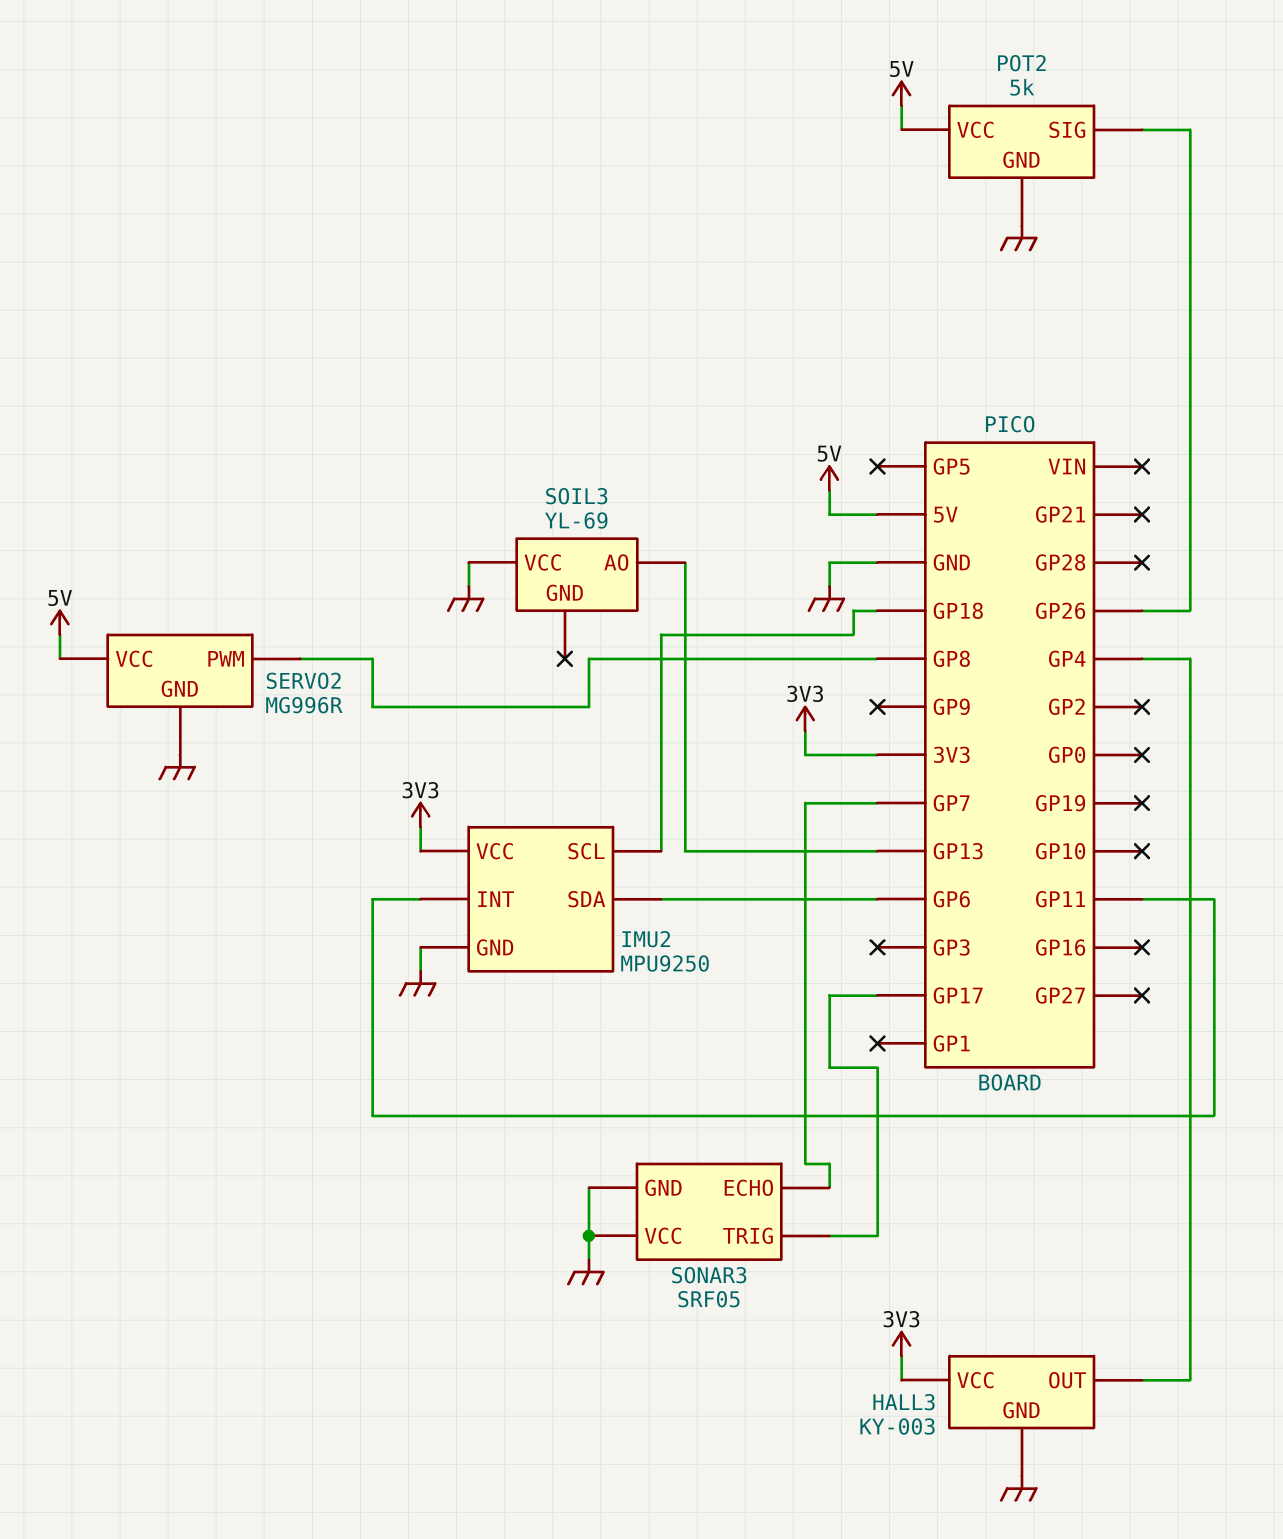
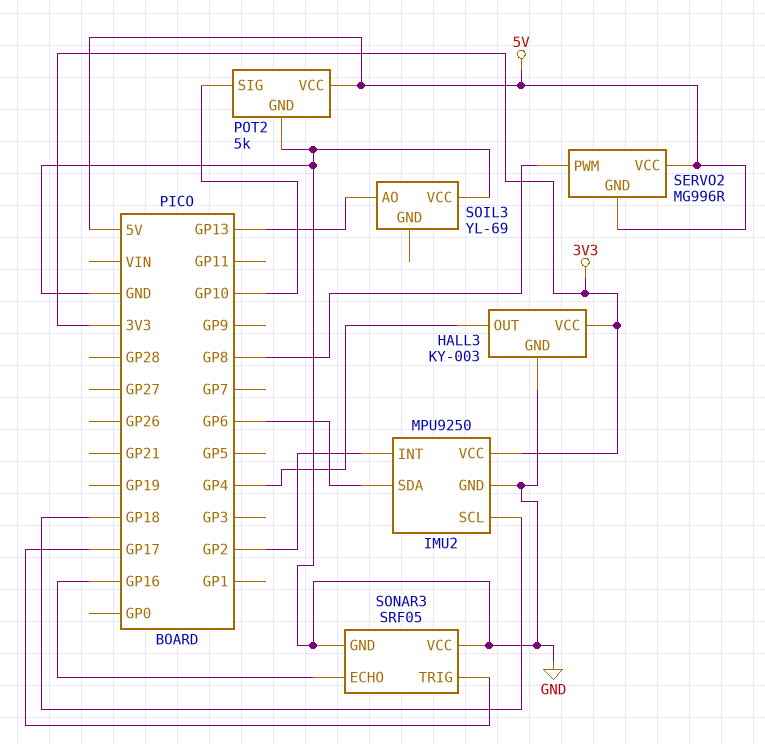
IMU2 pin INT: GP11 -> GP2
POT2 pin SIG: GP26 -> GP10
SERVO2 pin GND: GND -> 5V
SONAR3 pin ECHO: GP7 -> GP16

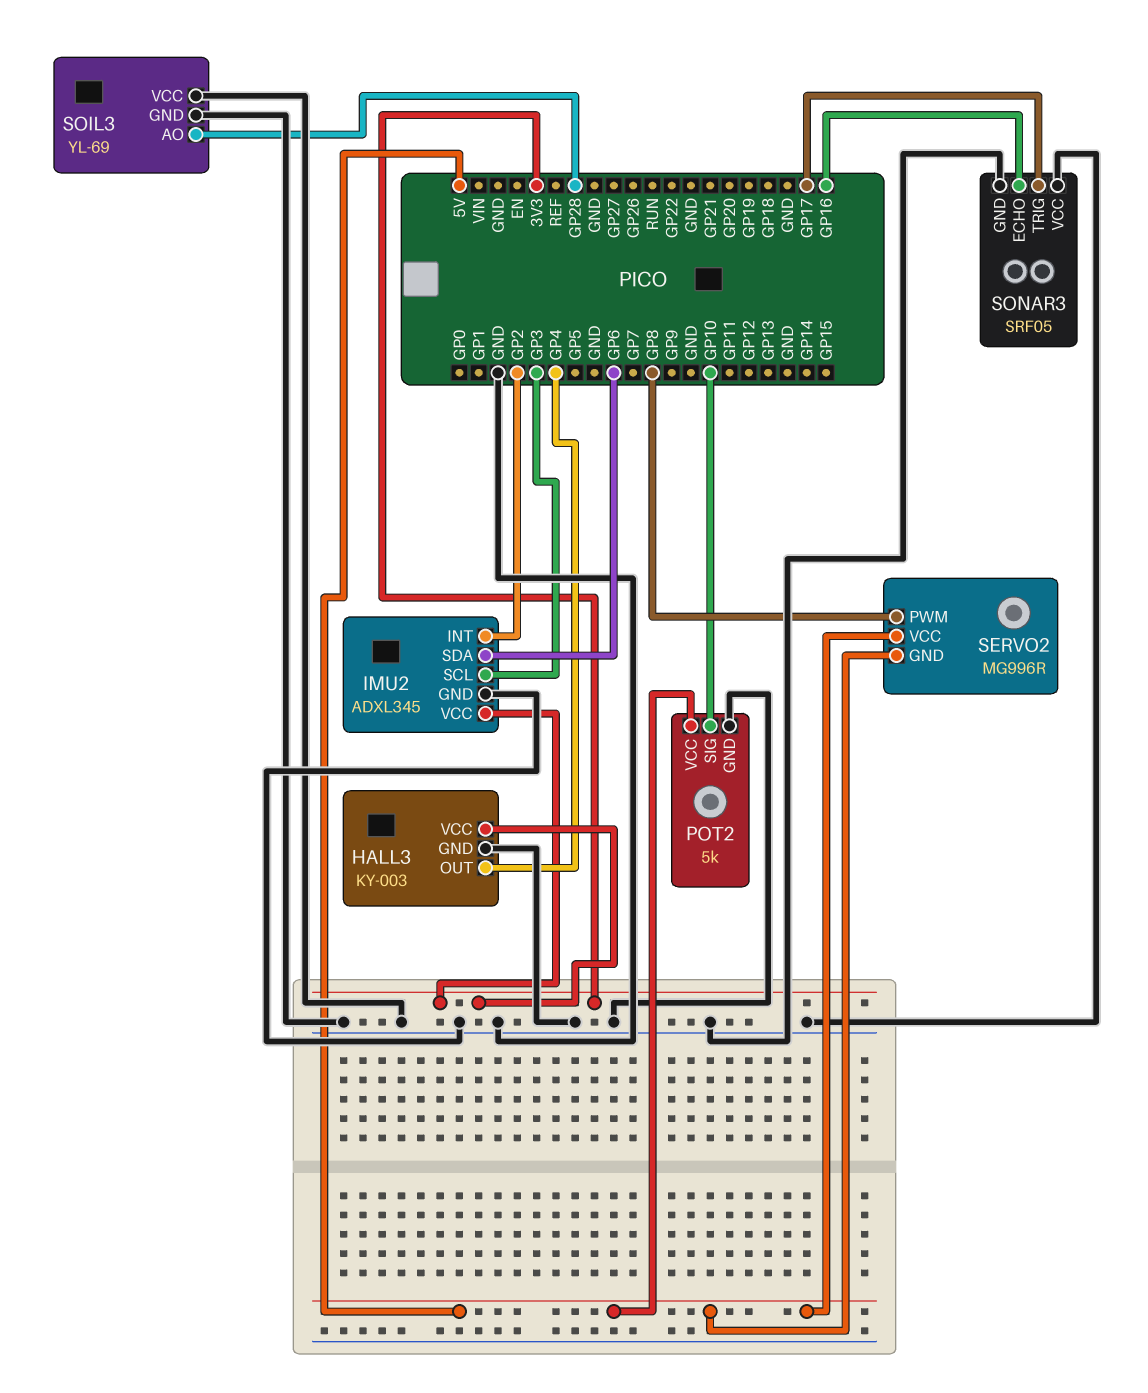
IMU2: MPU9250 -> ADXL345
IMU2 pin SCL: GP18 -> GP3
SOIL3 pin AO: GP13 -> GP28
SOIL3 pin GND: none -> GND

